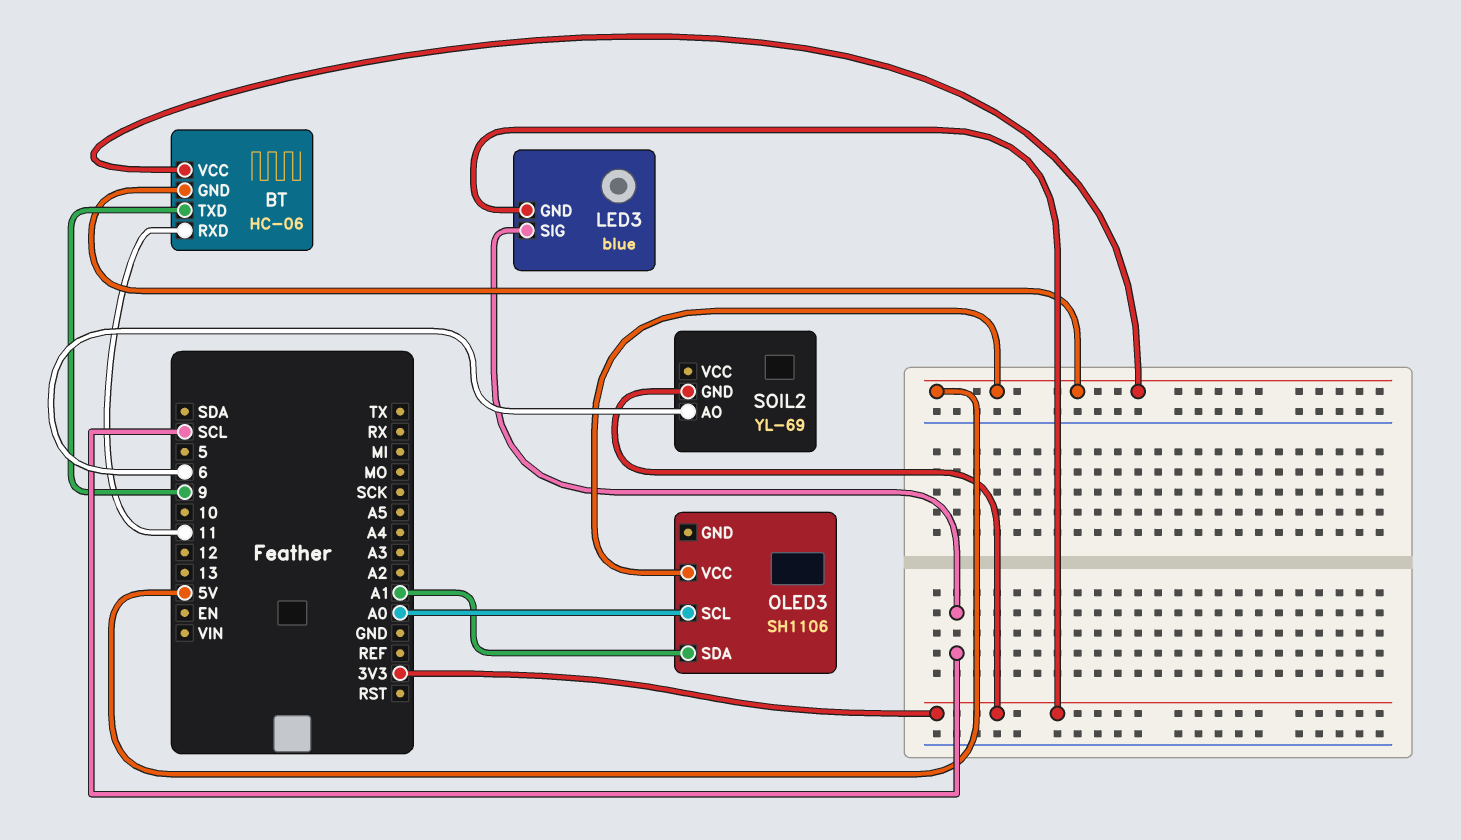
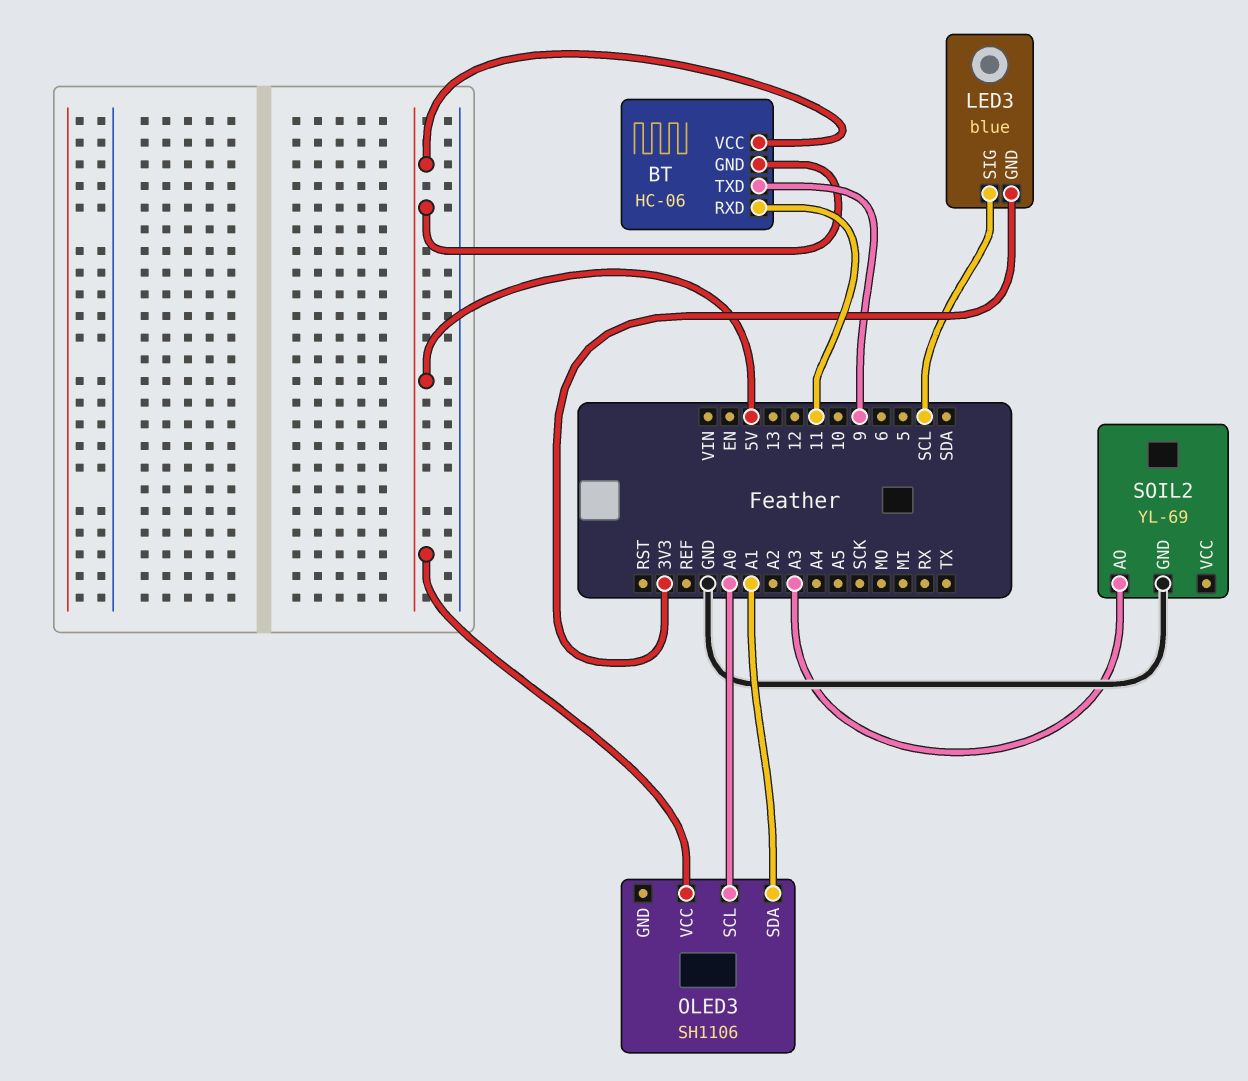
SOIL2 pin AO: 6 -> A3
SOIL2 pin GND: 3V3 -> GND

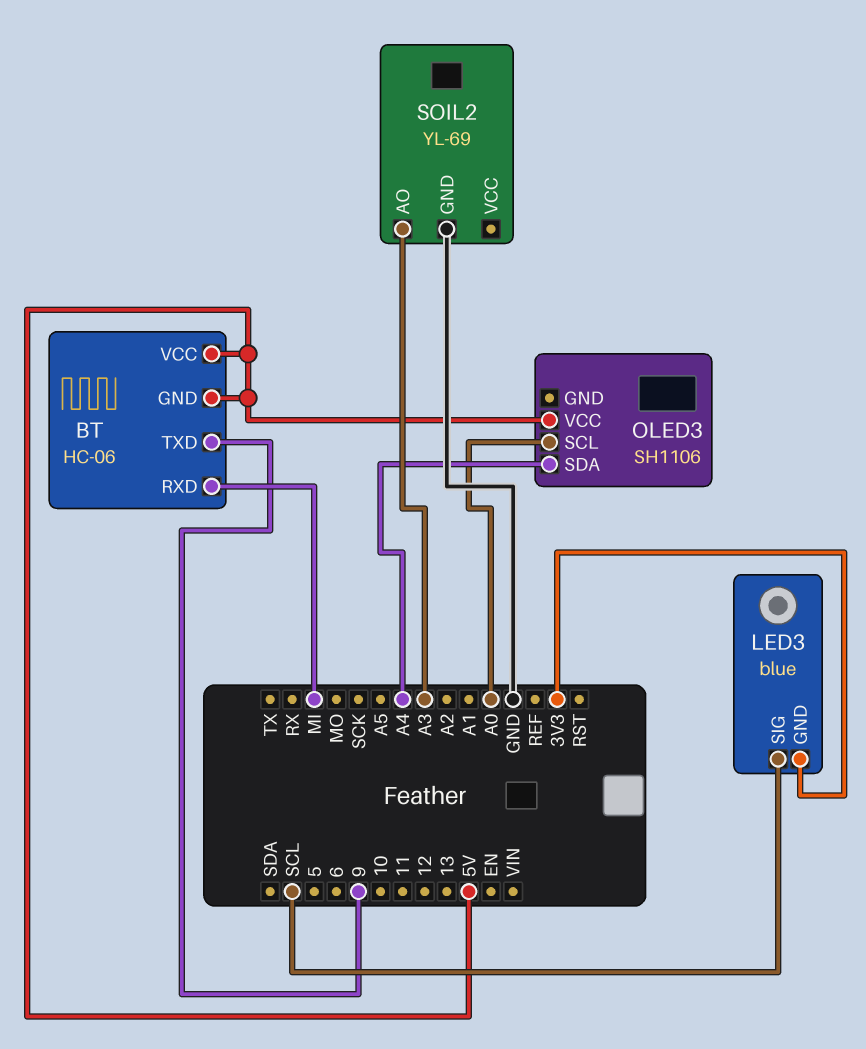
BT pin RXD: 11 -> MI
OLED3 pin SDA: A1 -> A4

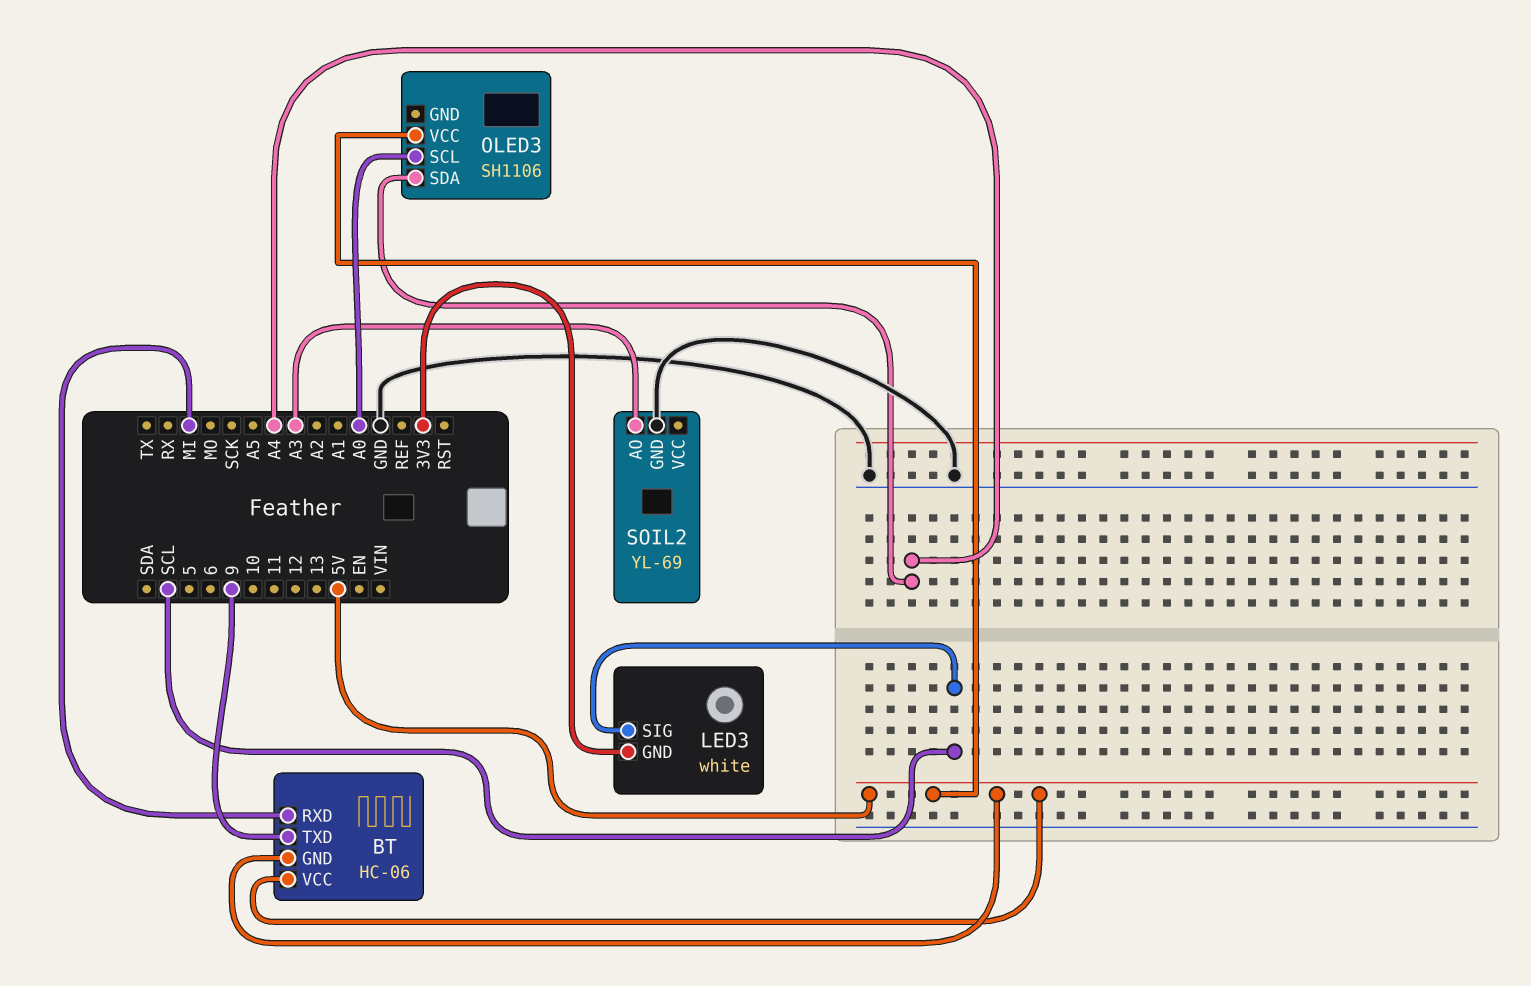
LED3: blue -> white

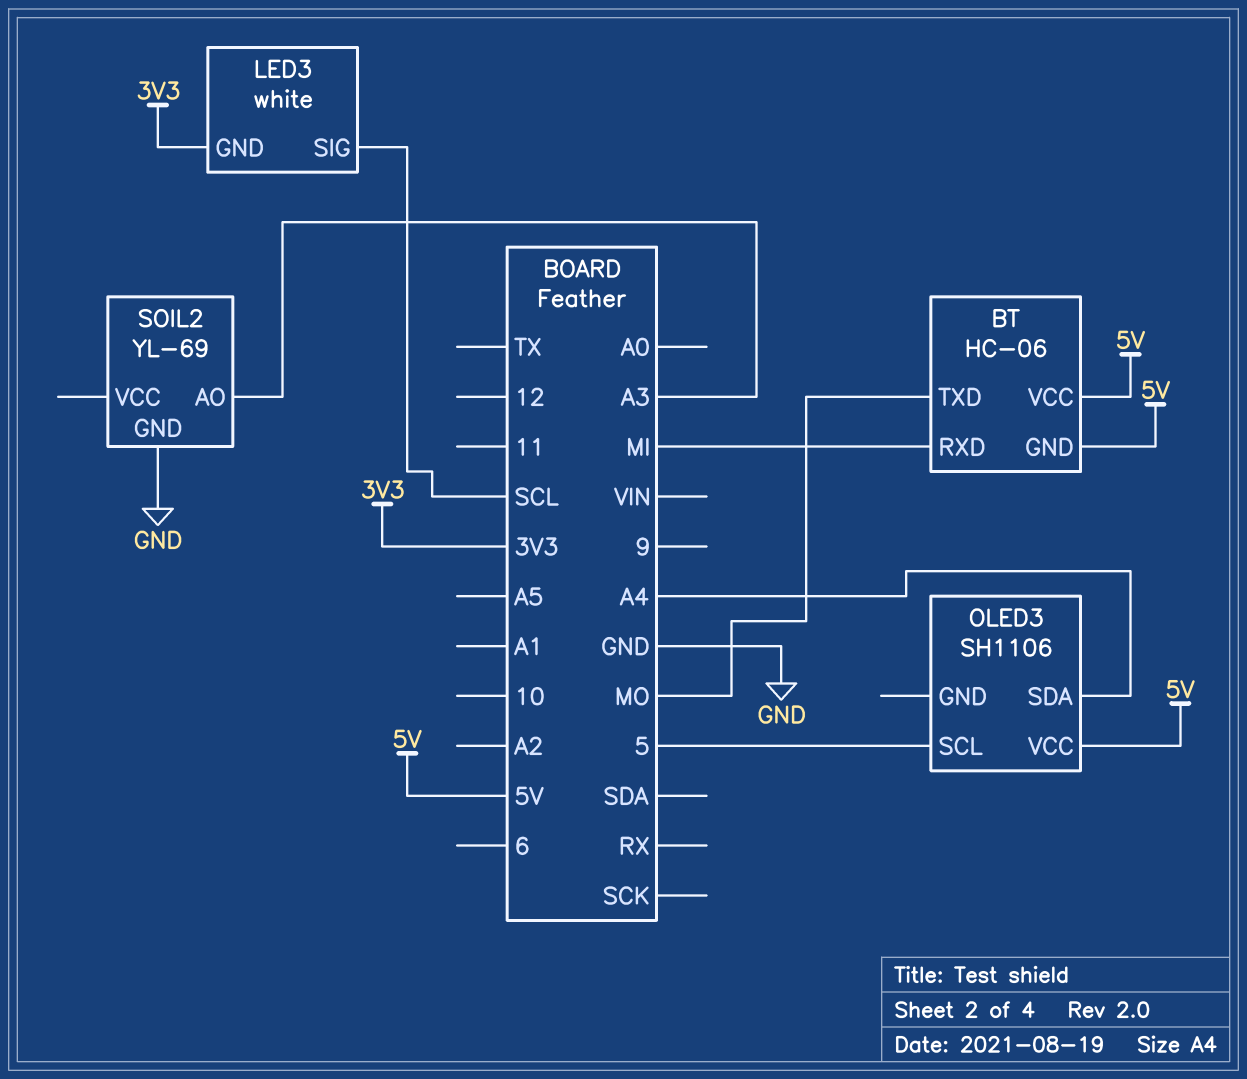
BT pin TXD: 9 -> MO
OLED3 pin SCL: A0 -> 5

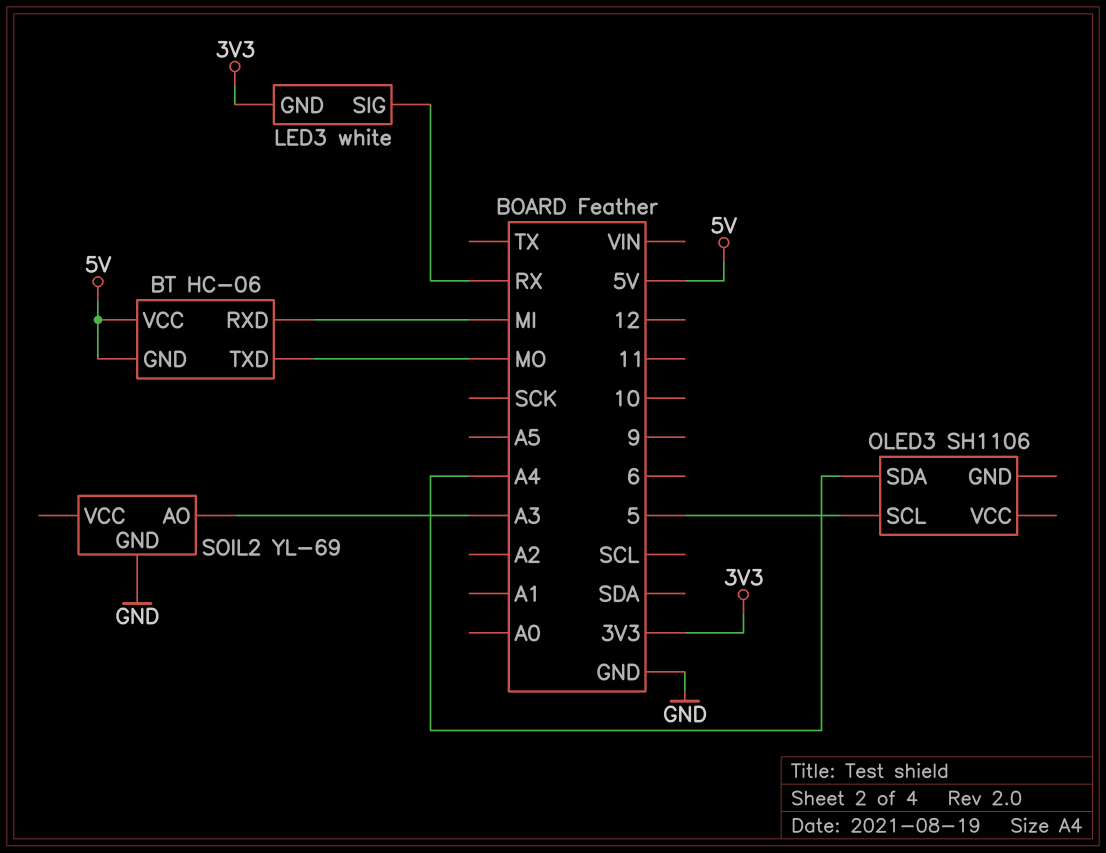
LED3 pin SIG: SCL -> RX
OLED3 pin VCC: 5V -> none

